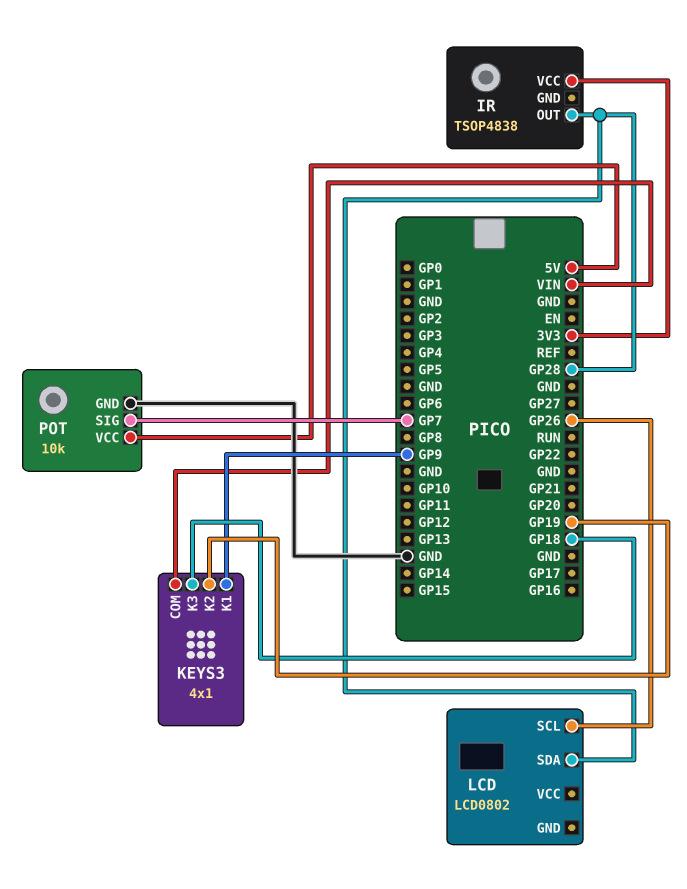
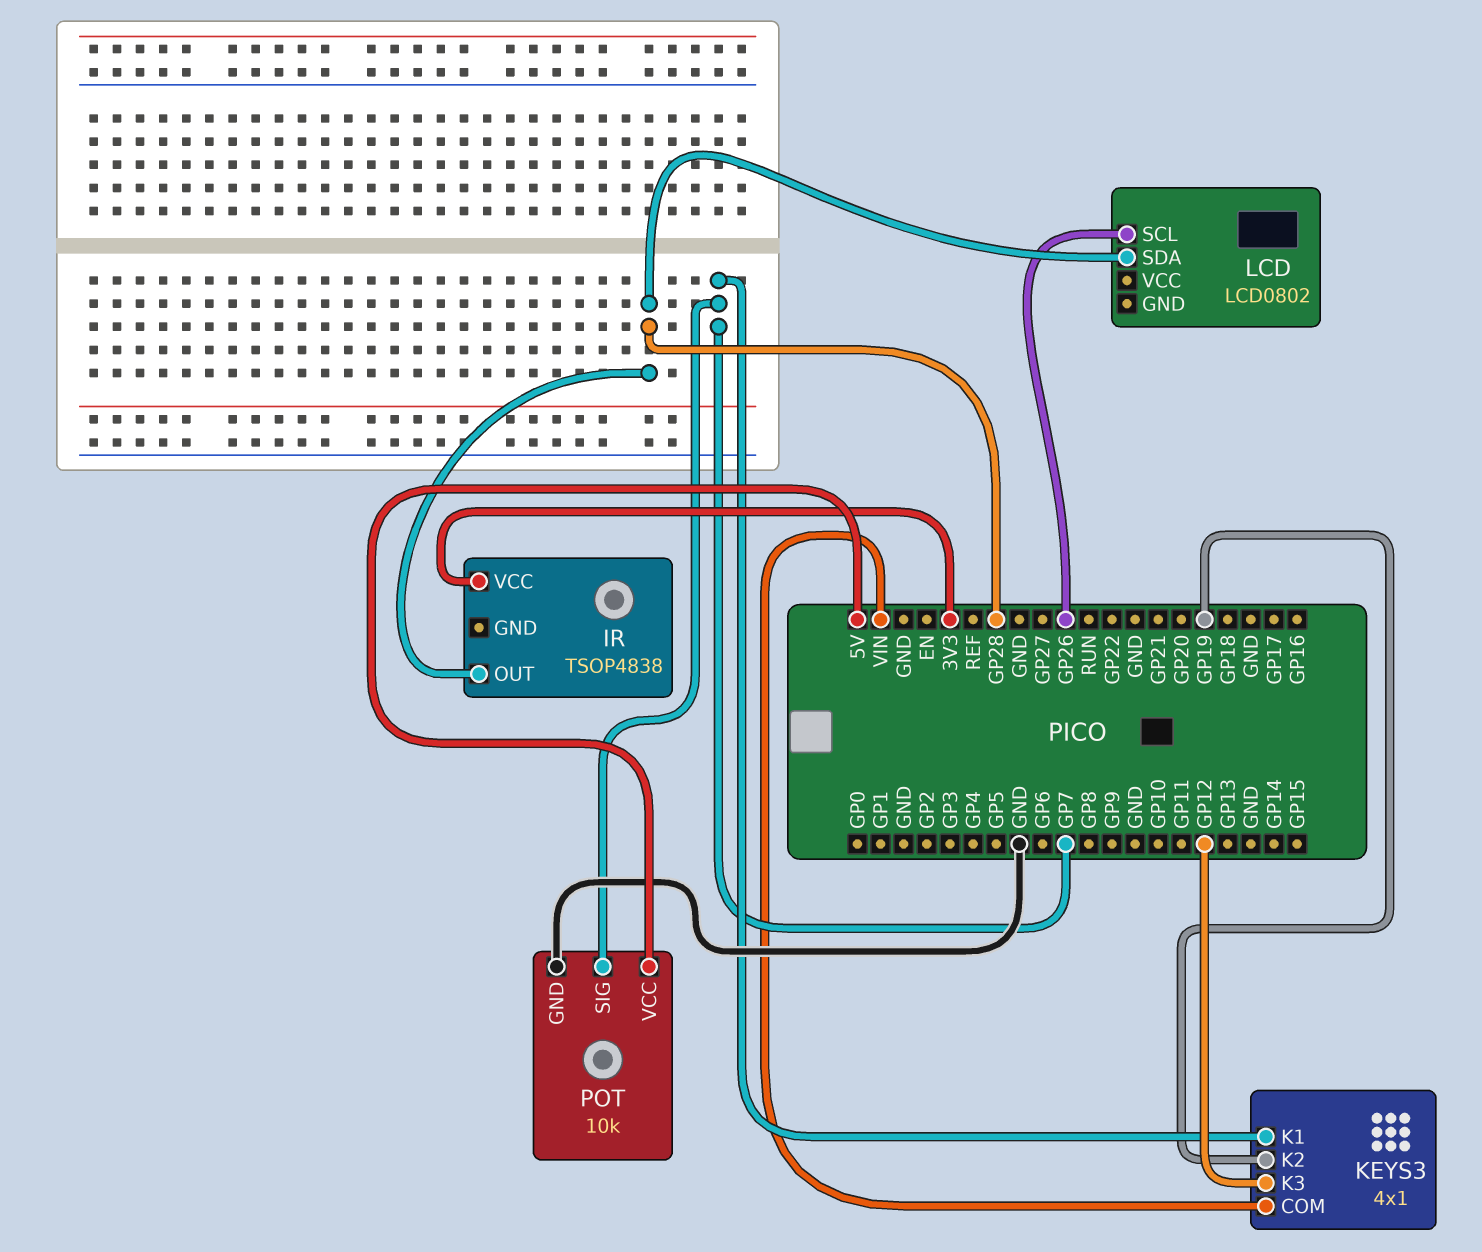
KEYS3 pin K1: GP9 -> GP7
KEYS3 pin K3: GP18 -> GP12

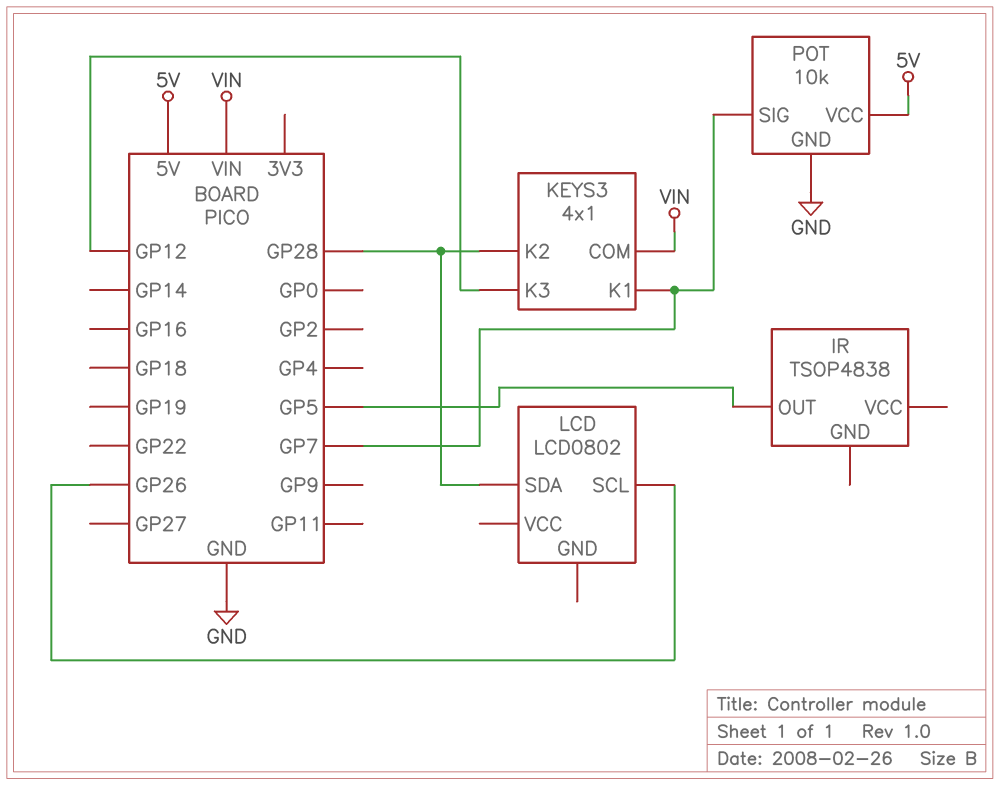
IR pin OUT: GP28 -> GP5
IR pin VCC: 3V3 -> none
KEYS3 pin K2: GP19 -> GP28

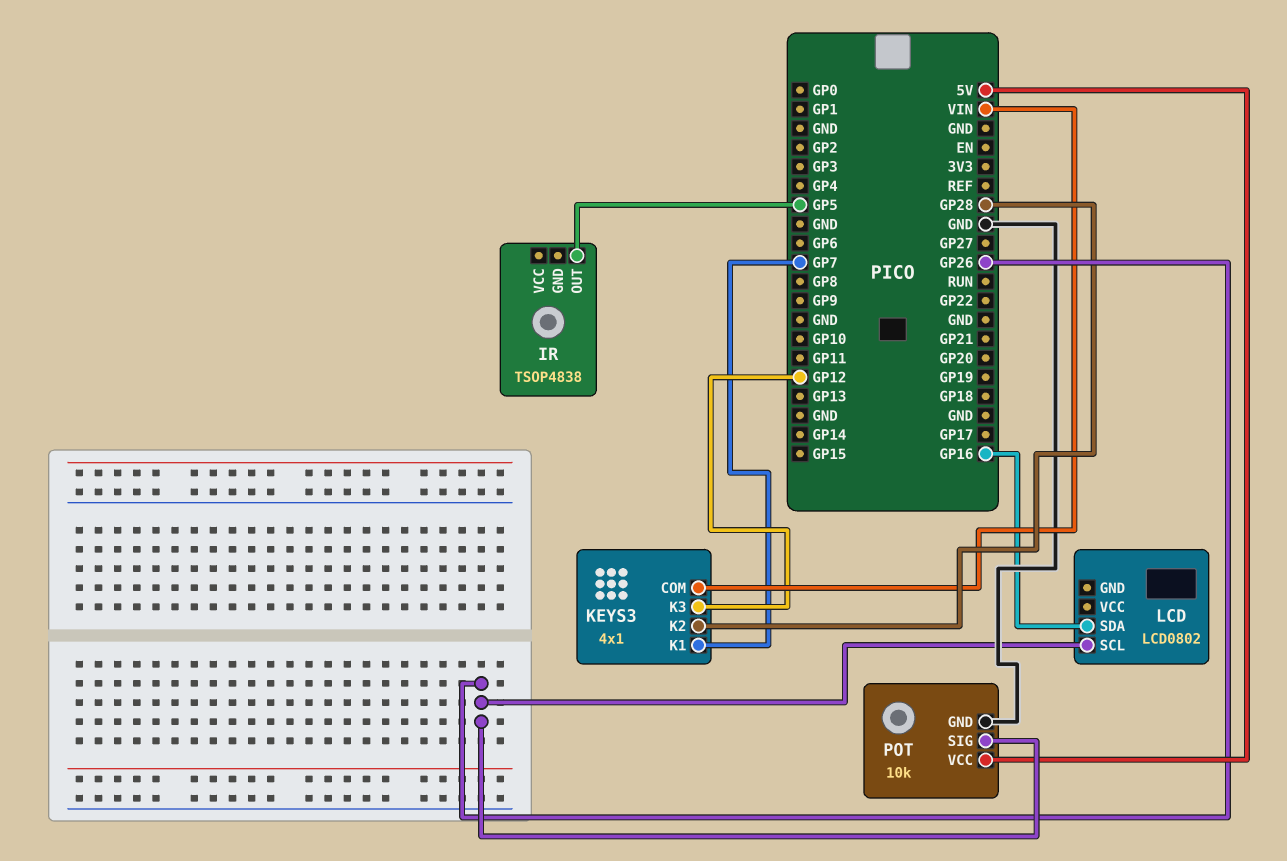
LCD pin SDA: GP28 -> GP16
POT pin SIG: GP7 -> GP26

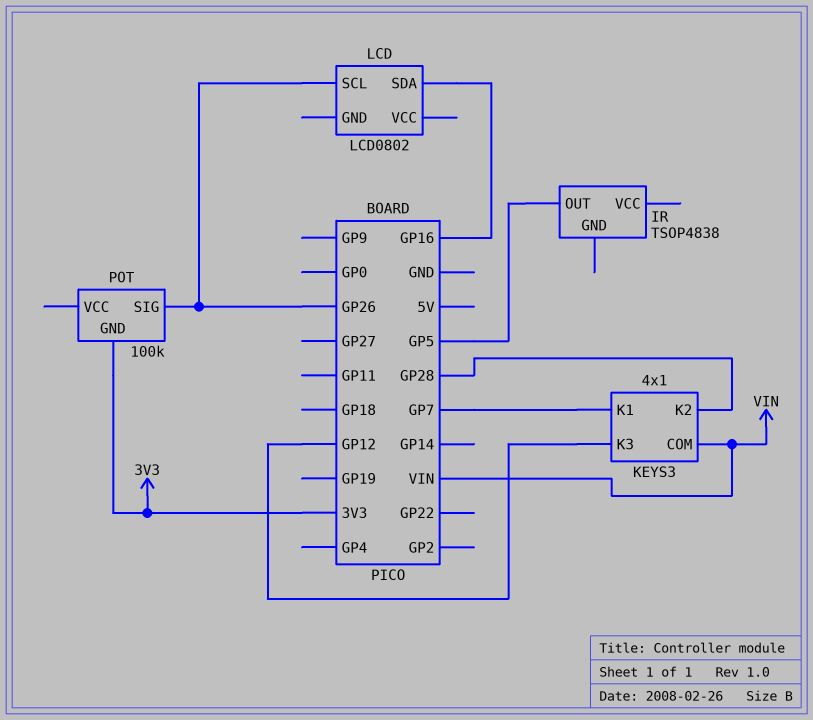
POT: 10k -> 100k
POT pin GND: GND -> 3V3
POT pin VCC: 5V -> none

